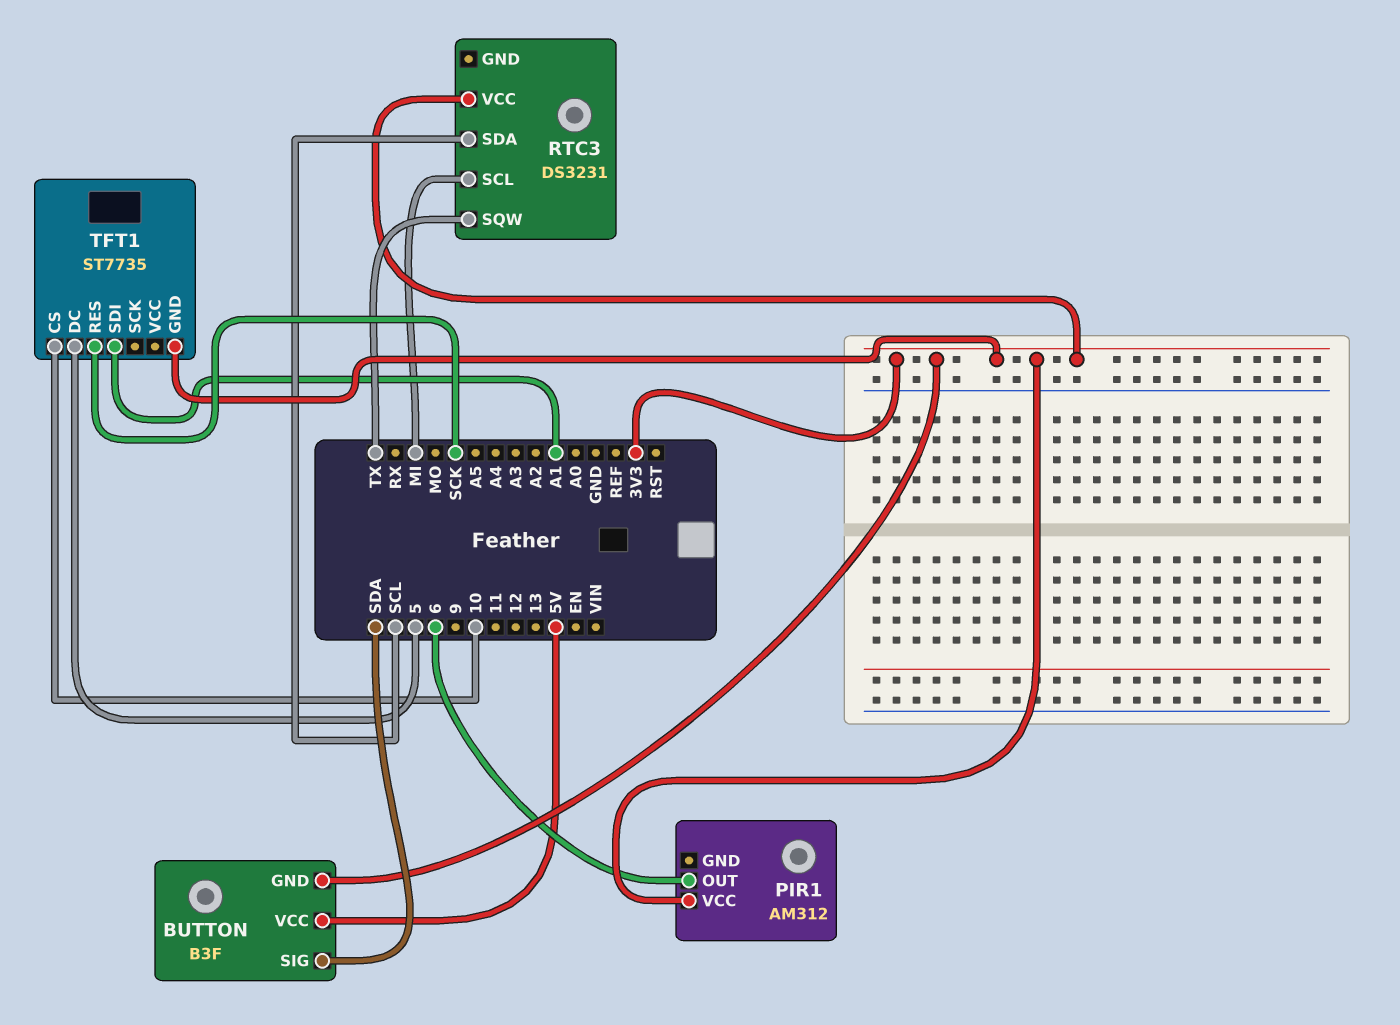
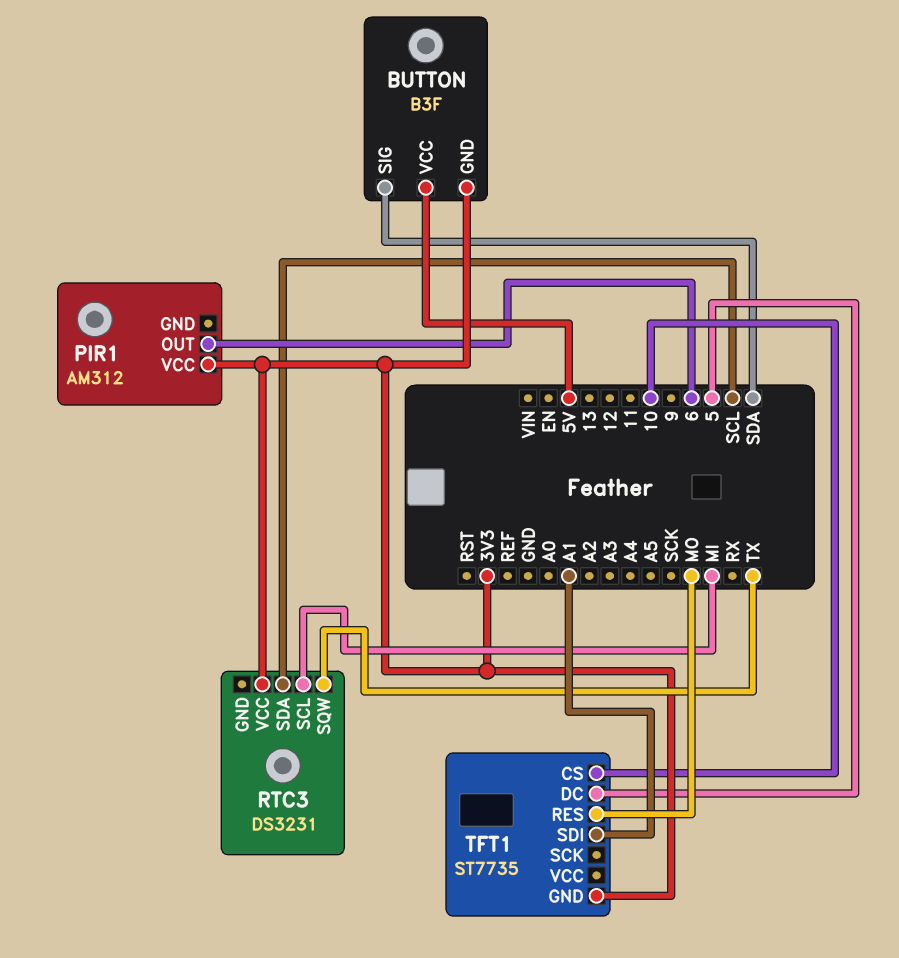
TFT1 pin RES: SCK -> MO

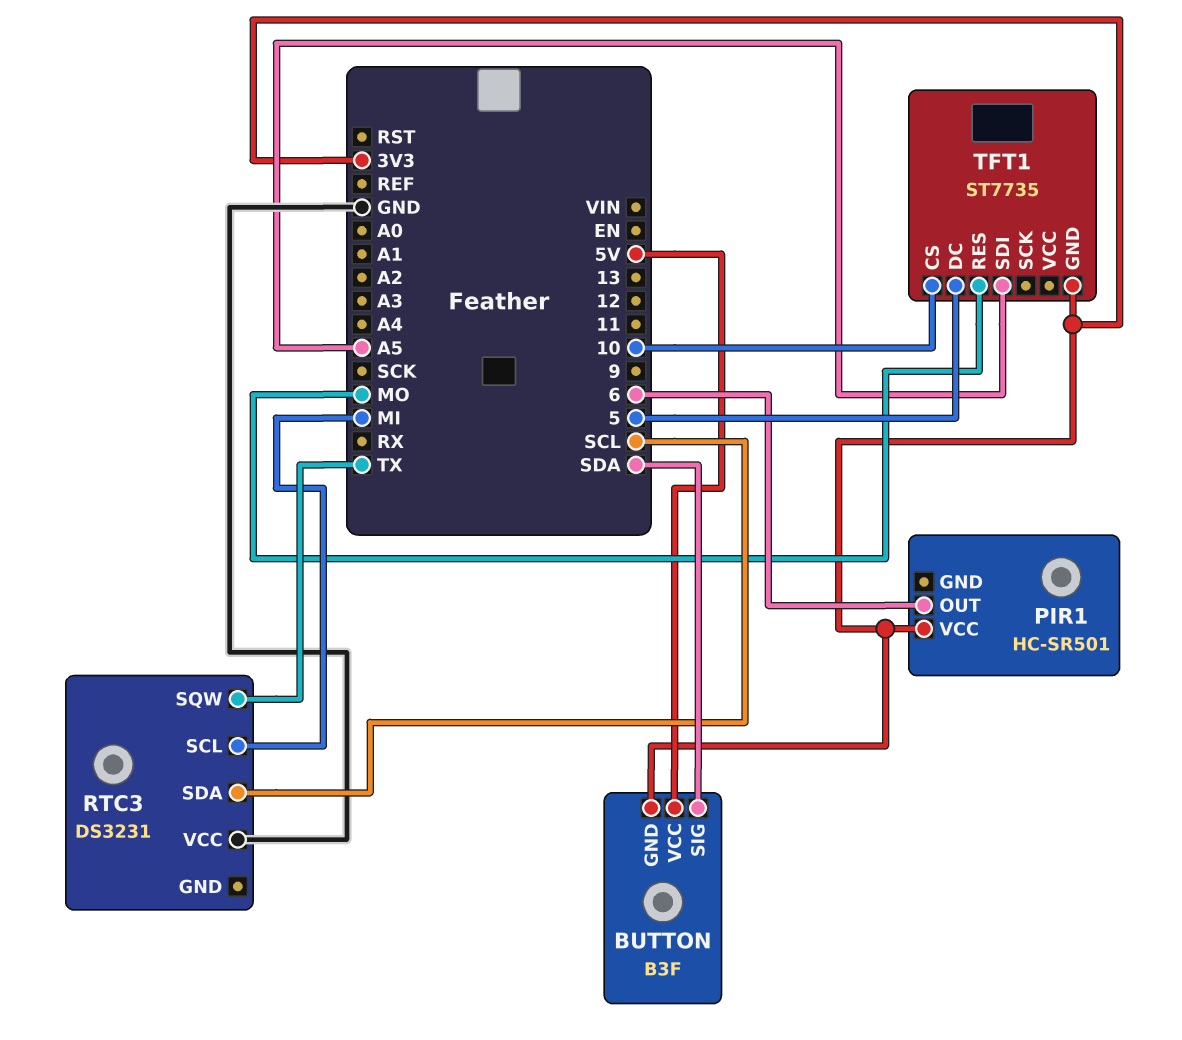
PIR1: AM312 -> HC-SR501
RTC3 pin VCC: 3V3 -> GND
TFT1 pin SDI: A1 -> A5

